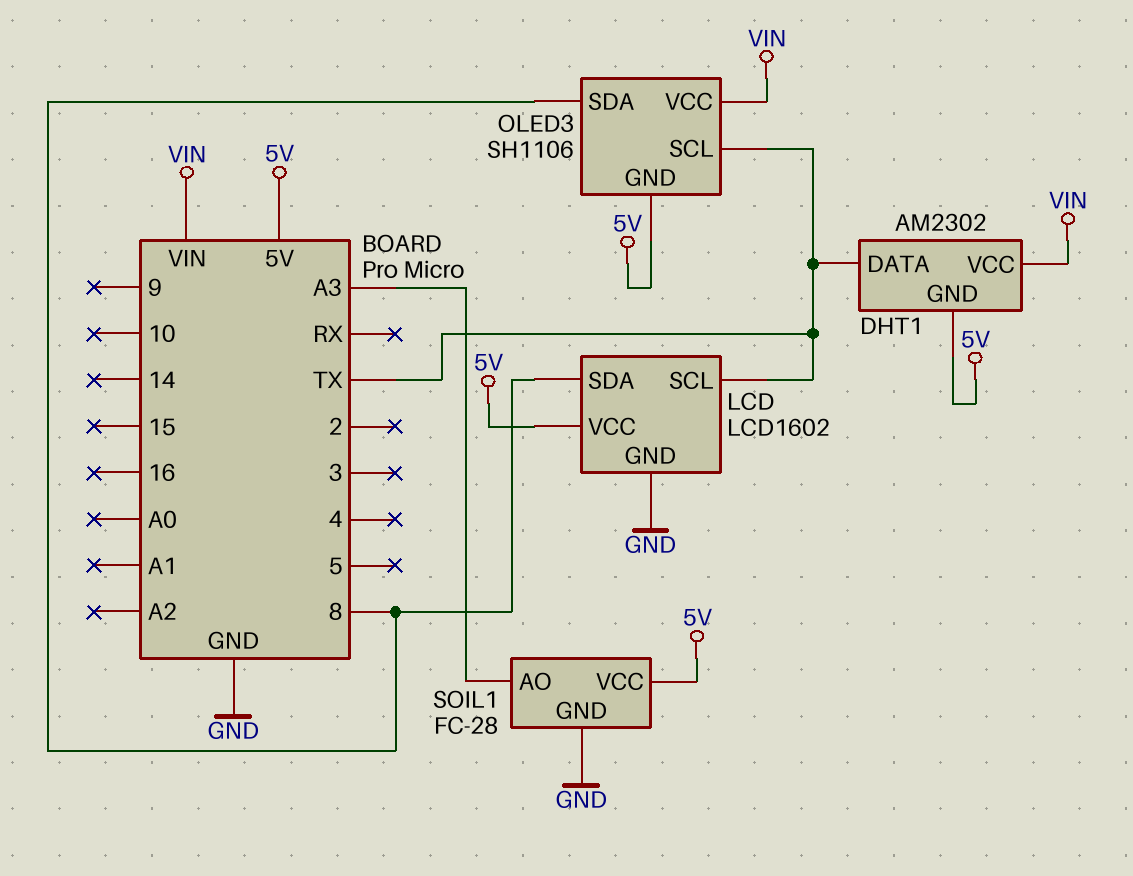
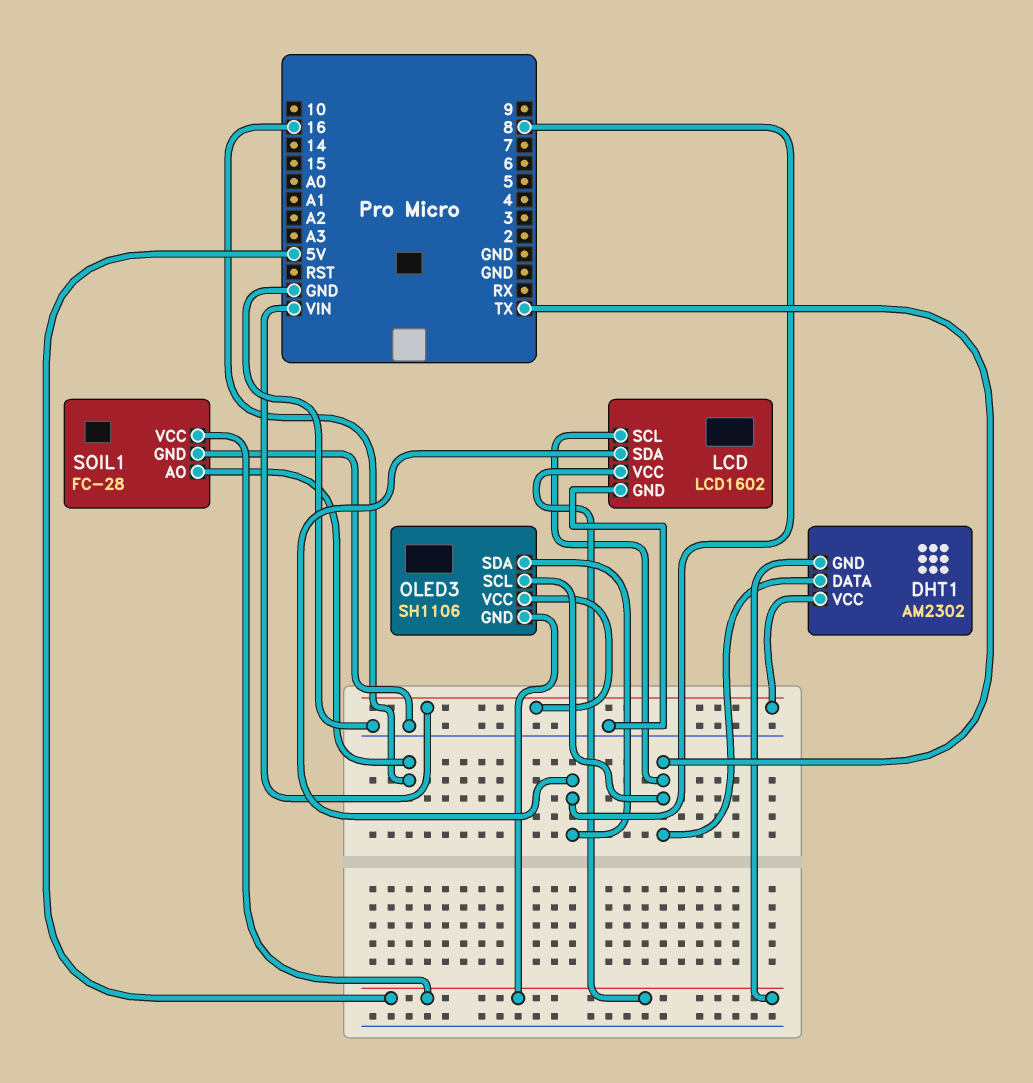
SOIL1 pin AO: A3 -> 16

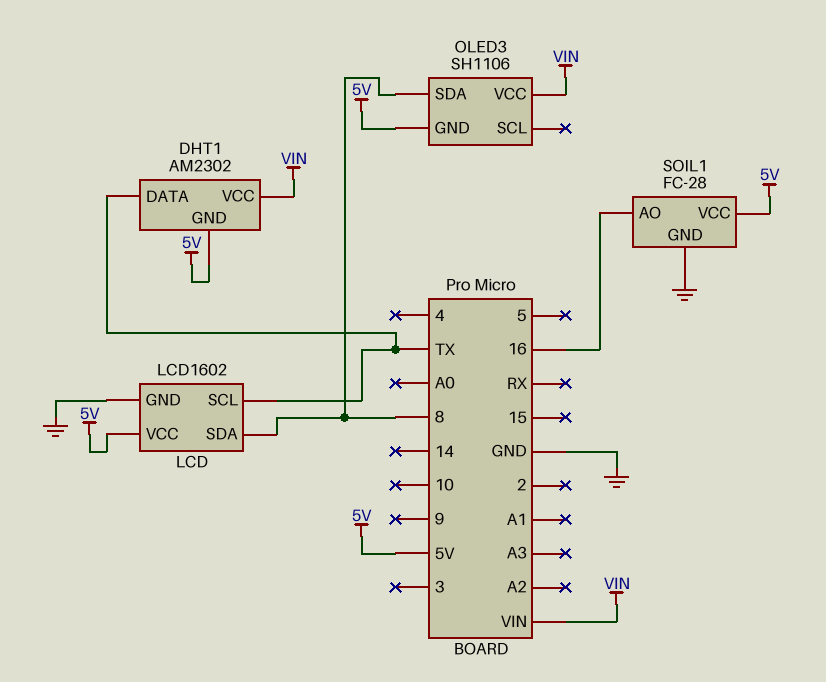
OLED3 pin SCL: TX -> none

